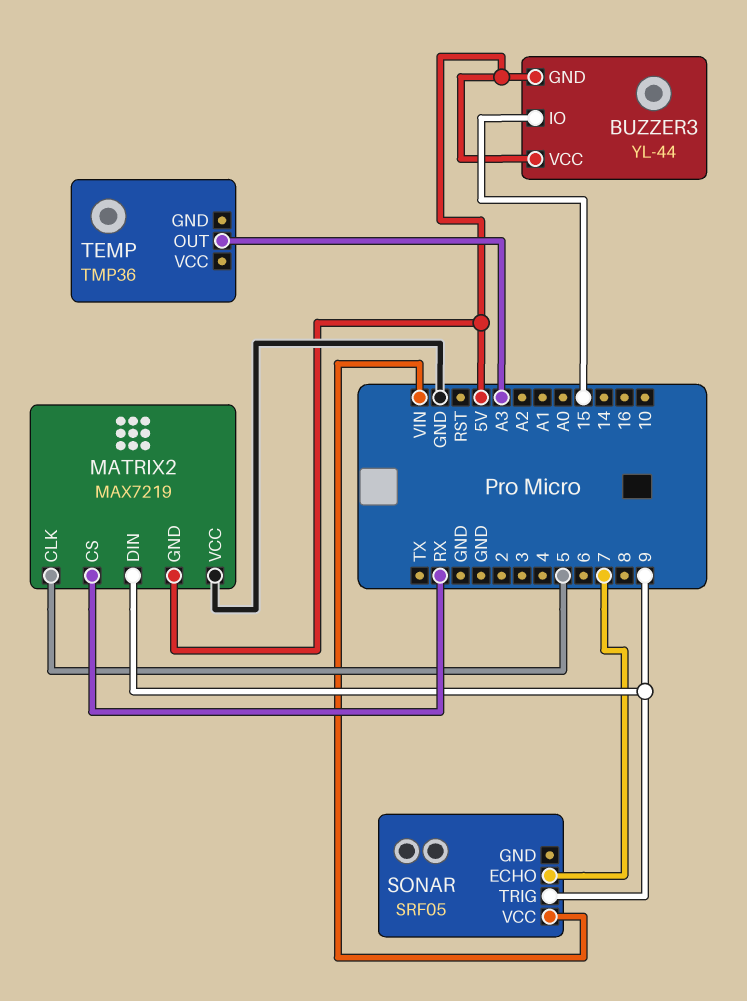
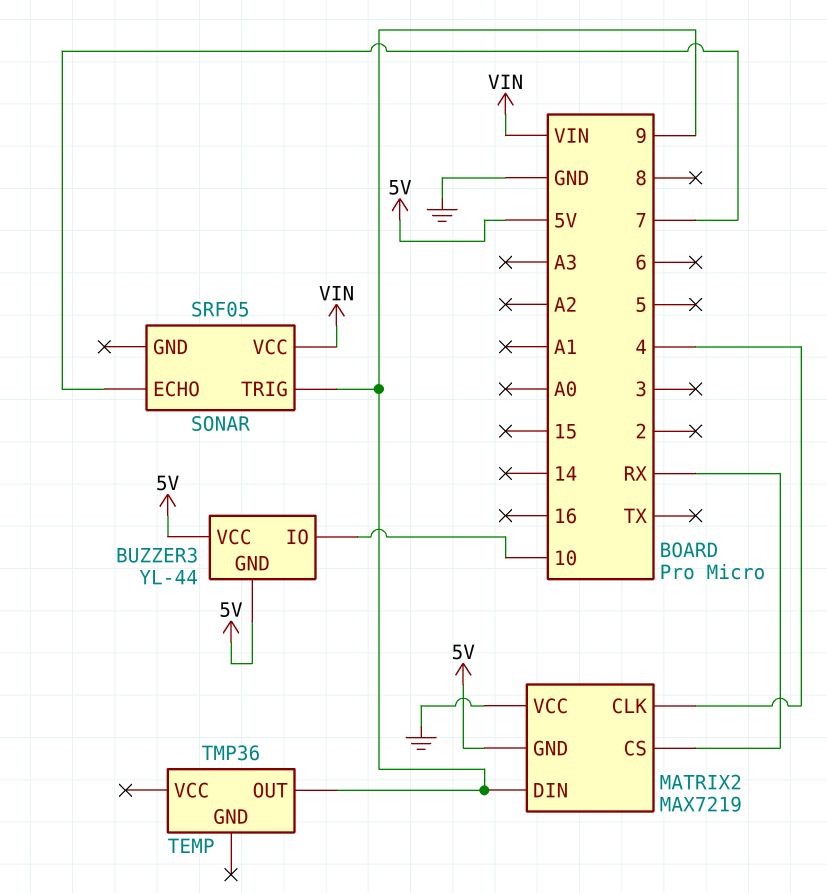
BUZZER3 pin IO: 15 -> 10
MATRIX2 pin CLK: 5 -> 4
TEMP pin OUT: A3 -> 9

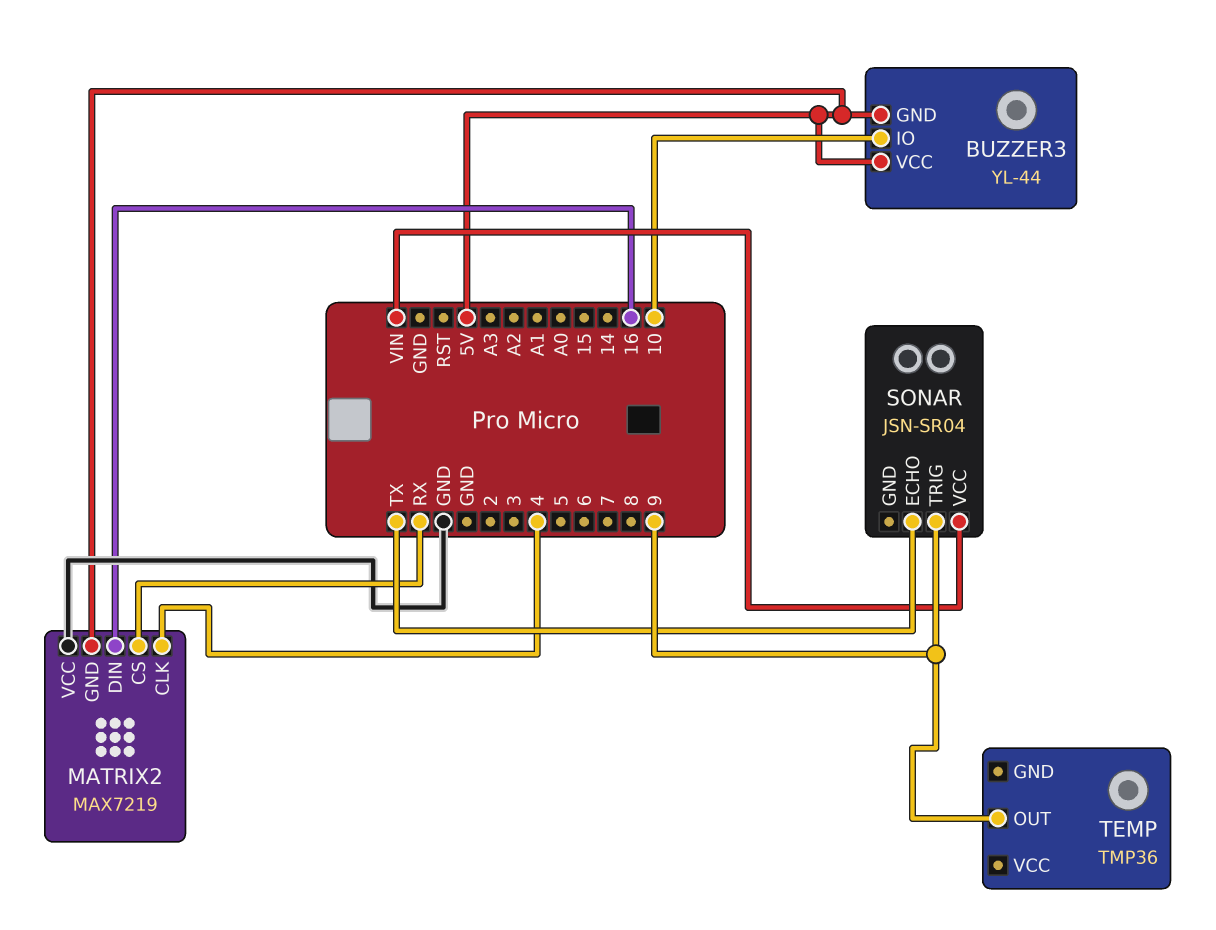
MATRIX2 pin DIN: 9 -> 16
SONAR: SRF05 -> JSN-SR04
SONAR pin ECHO: 7 -> TX

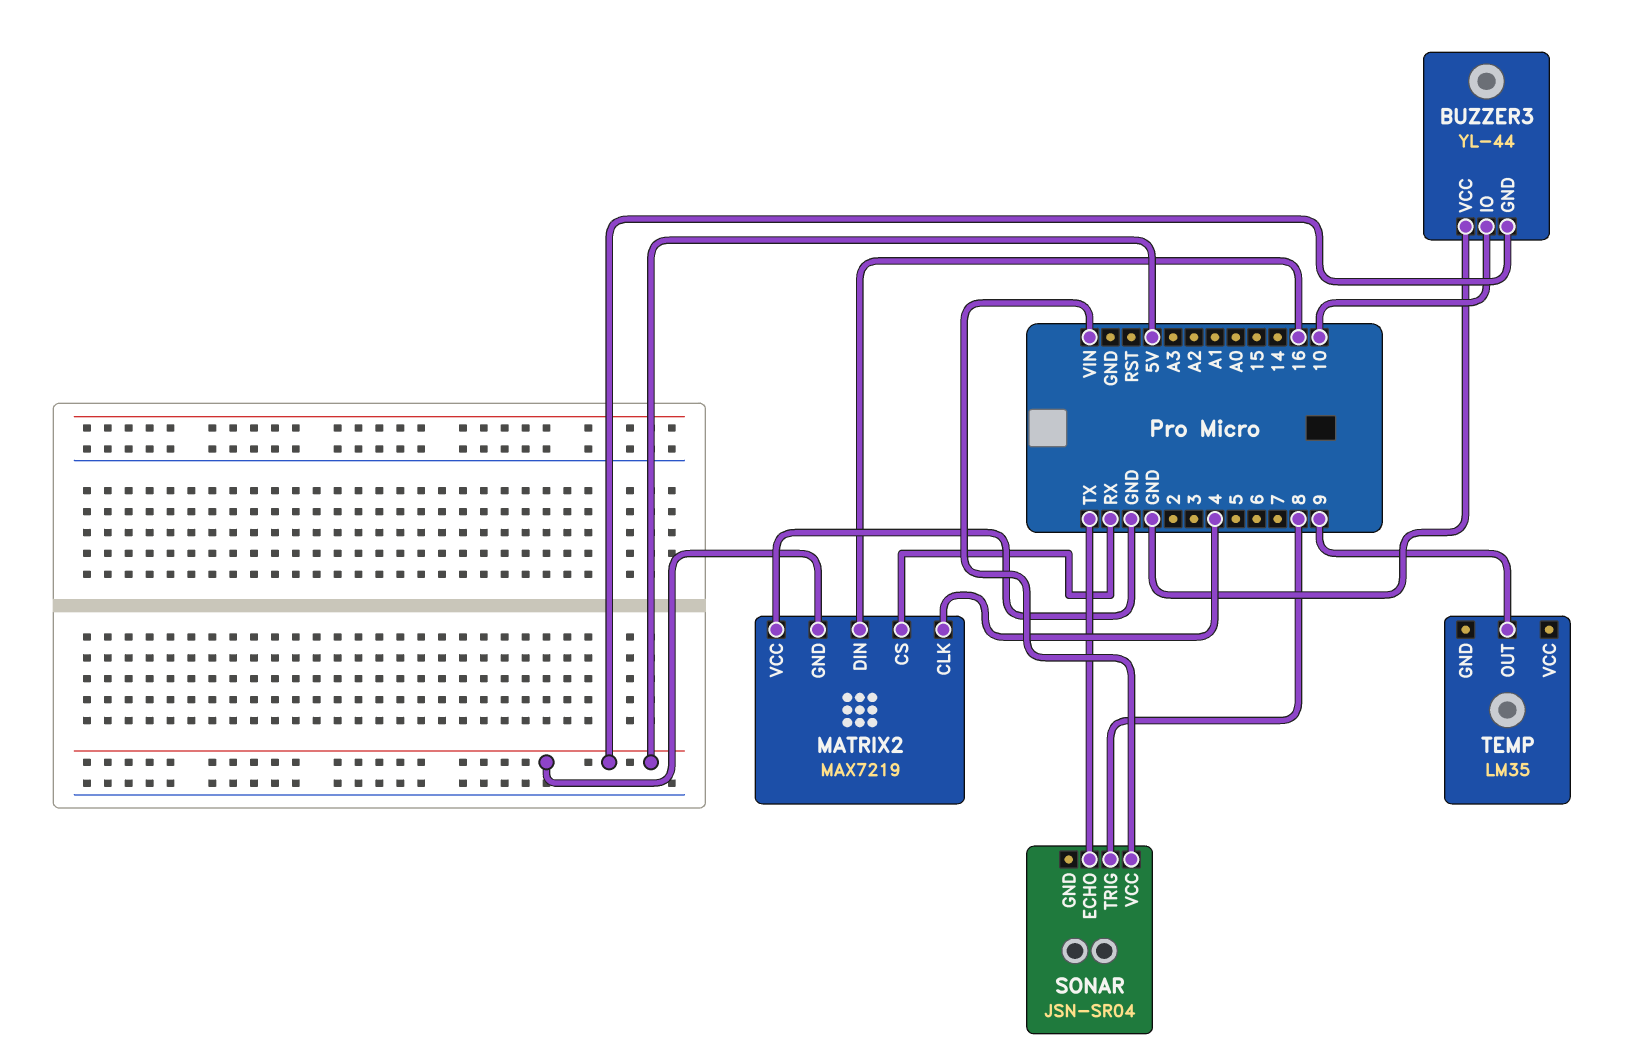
BUZZER3 pin VCC: 5V -> GND
SONAR pin TRIG: 9 -> 8
TEMP: TMP36 -> LM35

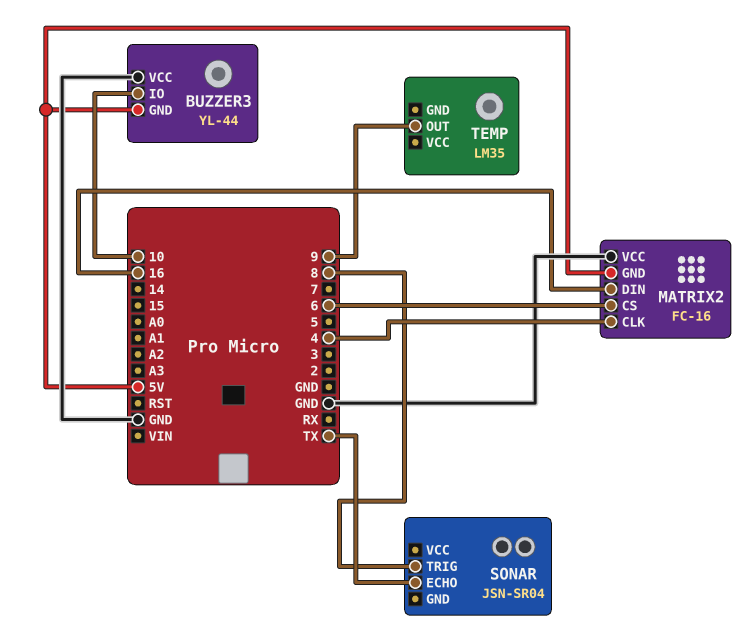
MATRIX2: MAX7219 -> FC-16
MATRIX2 pin CS: RX -> 6
SONAR pin VCC: VIN -> none

